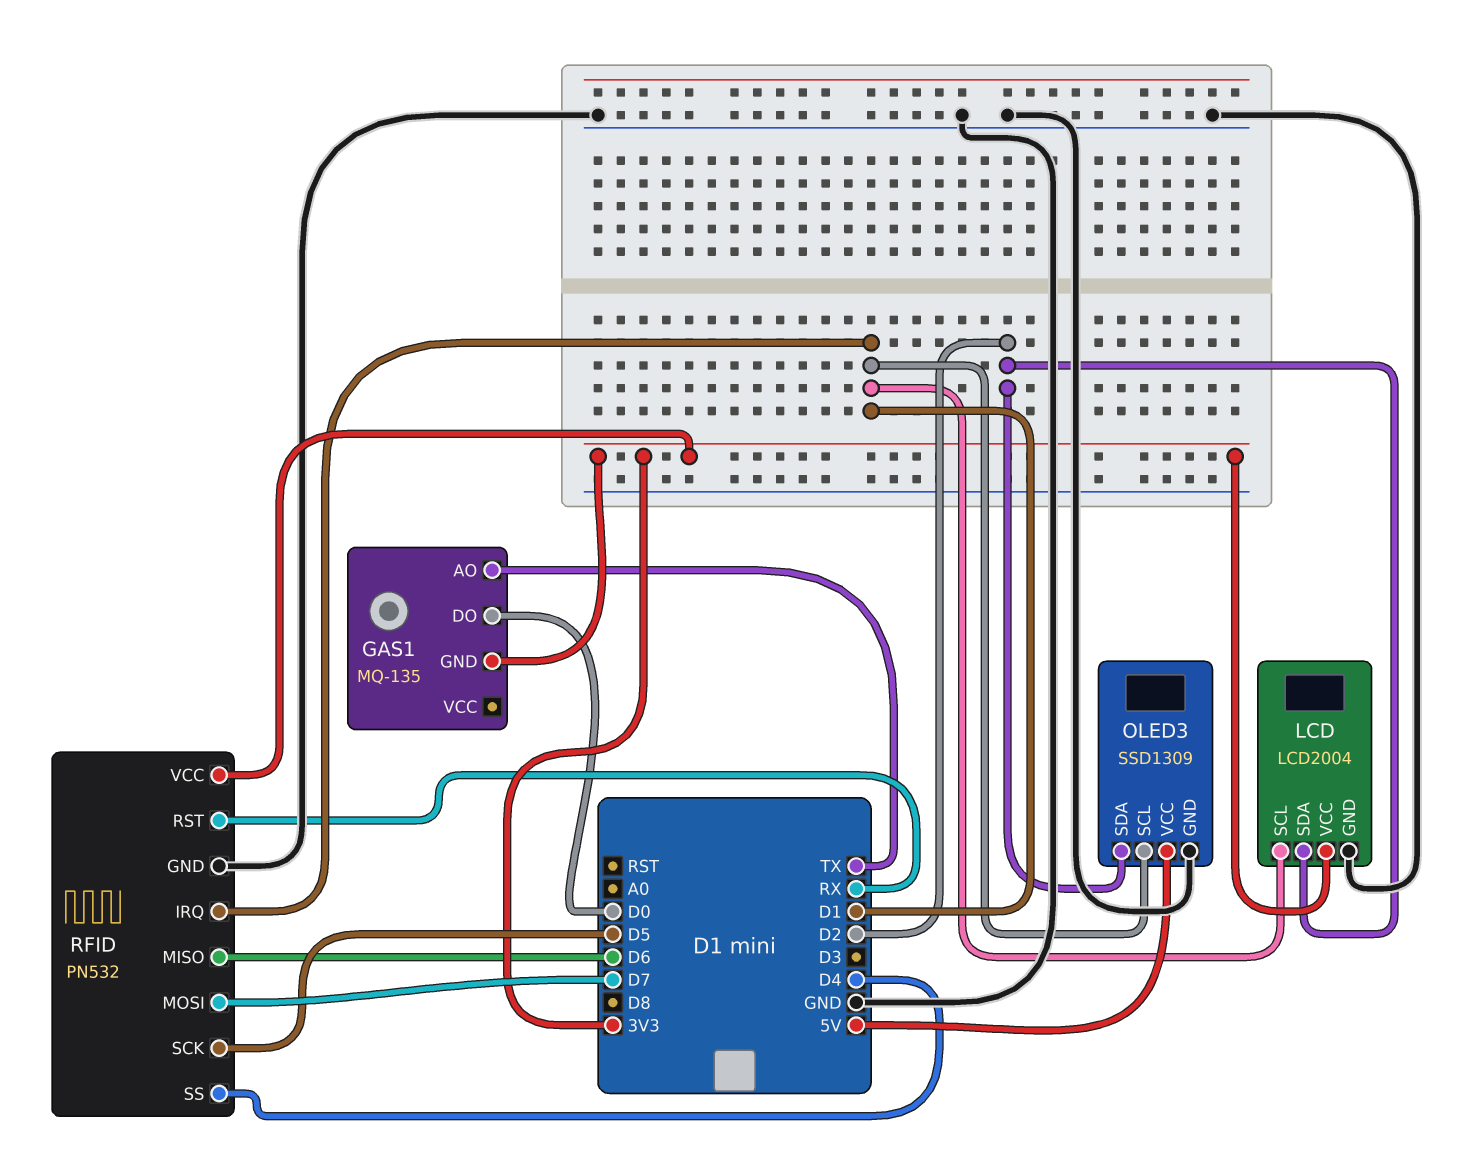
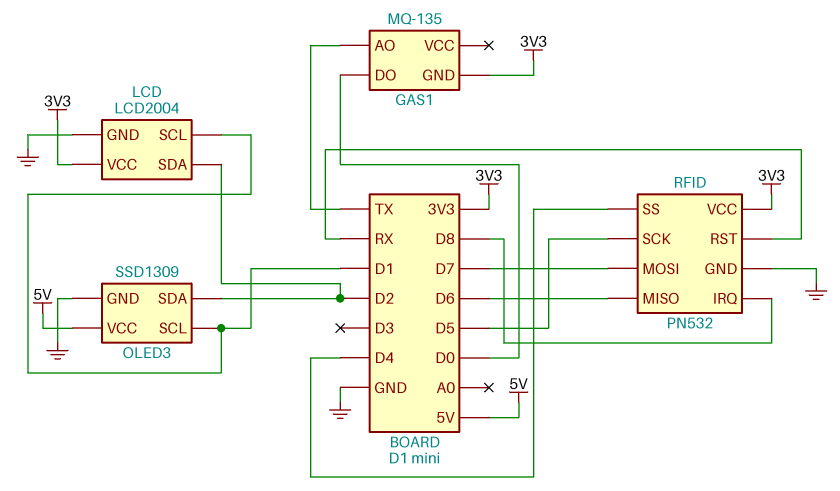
RFID pin IRQ: D1 -> D8

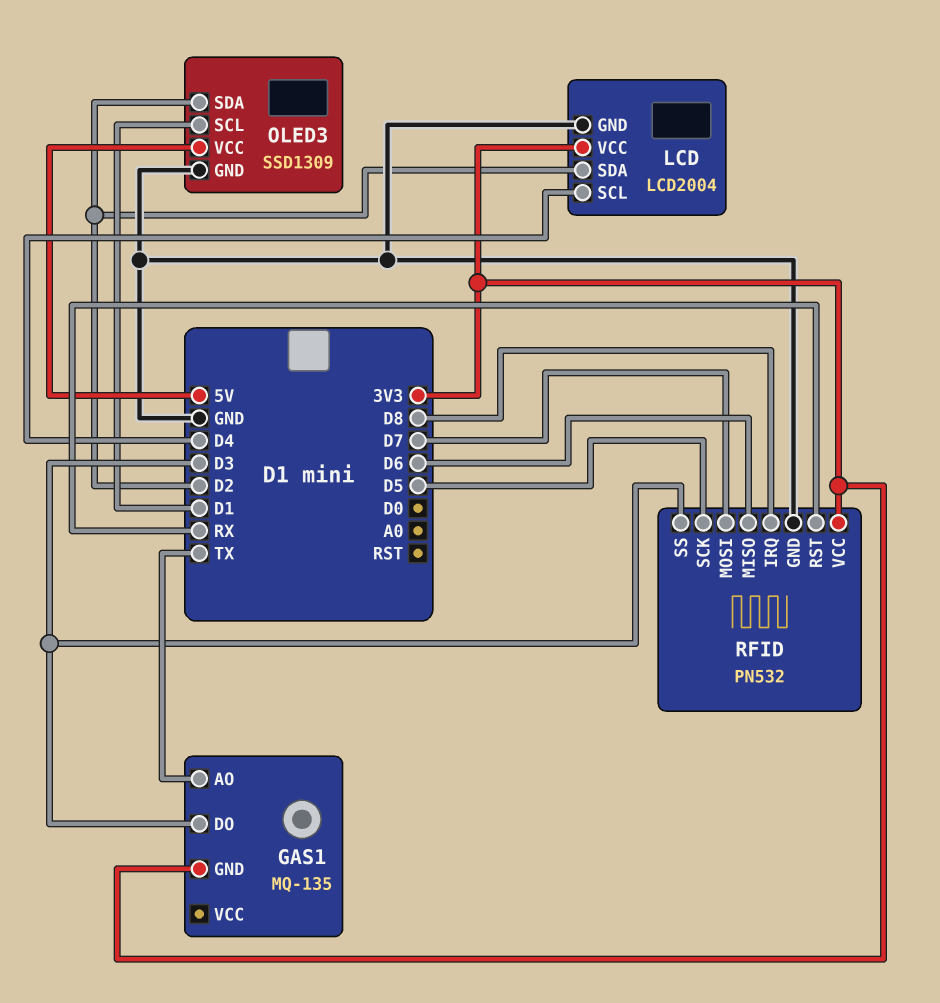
GAS1 pin DO: D0 -> D3
LCD pin SCL: D1 -> D4
RFID pin SS: D4 -> D3

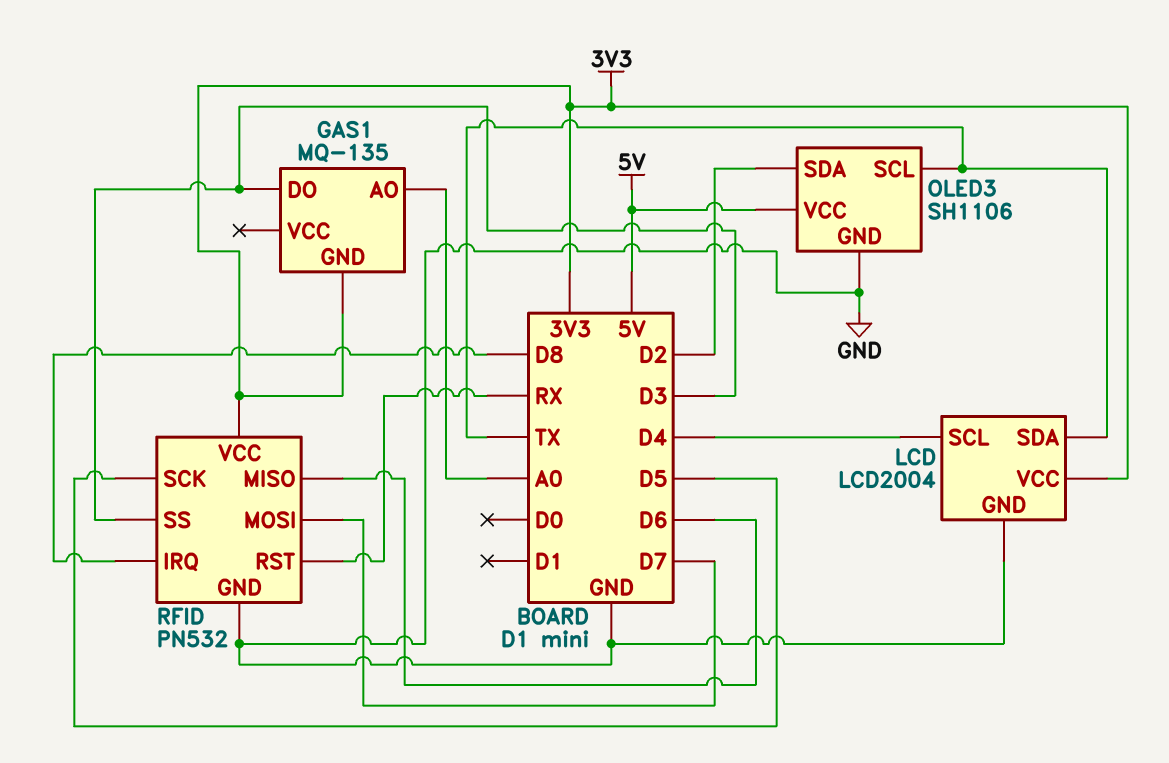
GAS1 pin AO: TX -> A0
LCD pin SDA: D2 -> TX
OLED3: SSD1309 -> SH1106
OLED3 pin SCL: D1 -> TX

